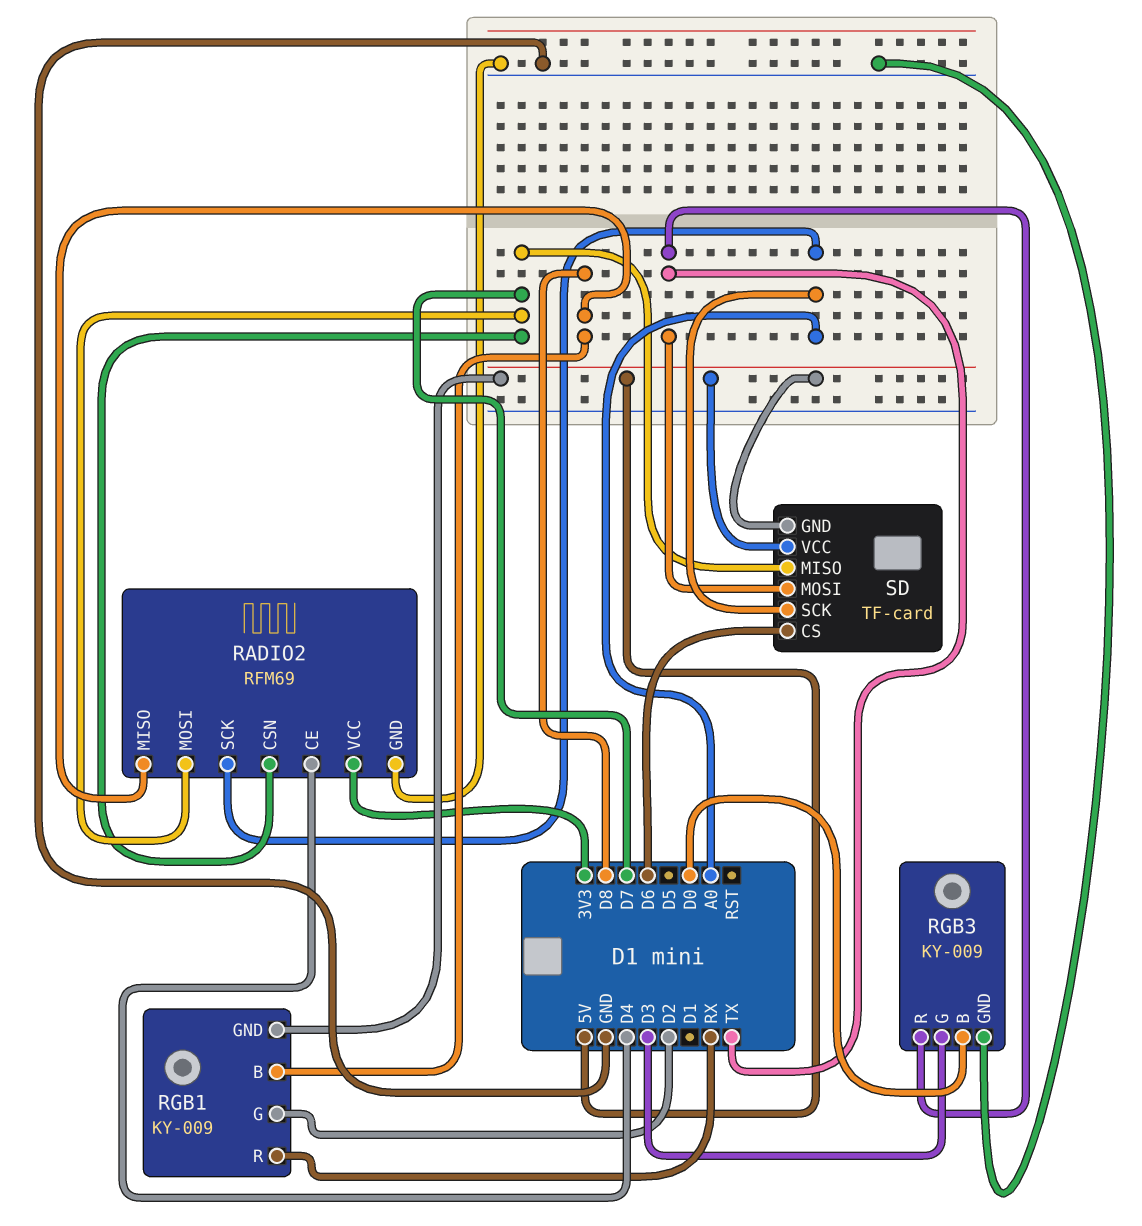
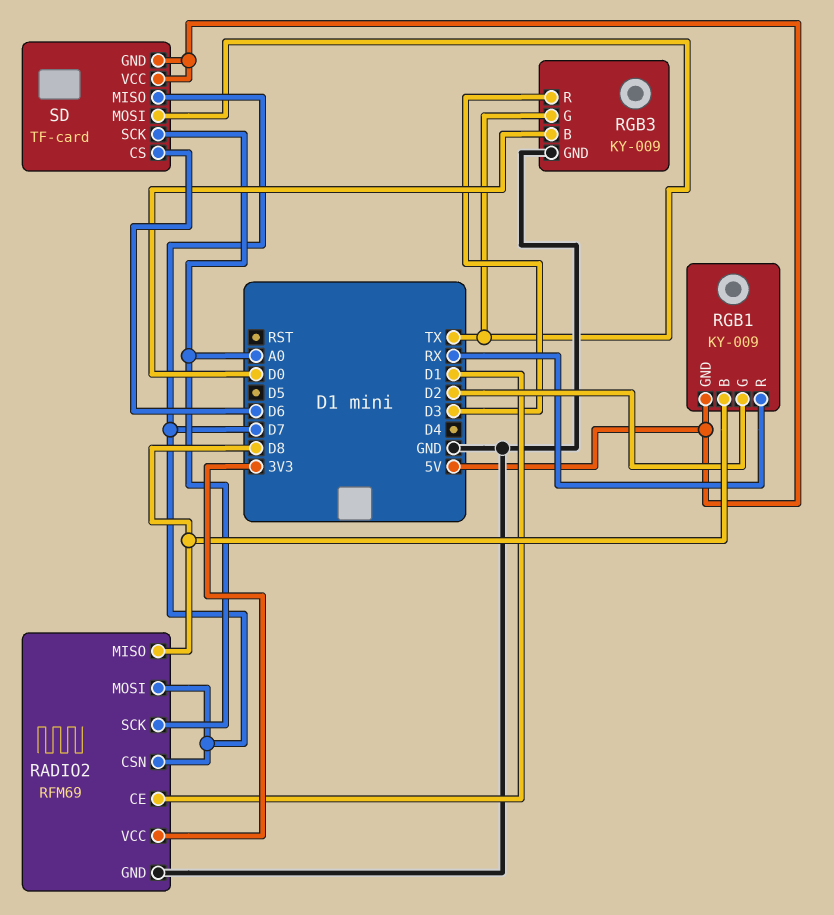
RADIO2 pin CE: D4 -> D1
RGB3 pin G: D3 -> TX
RGB3 pin R: TX -> D3

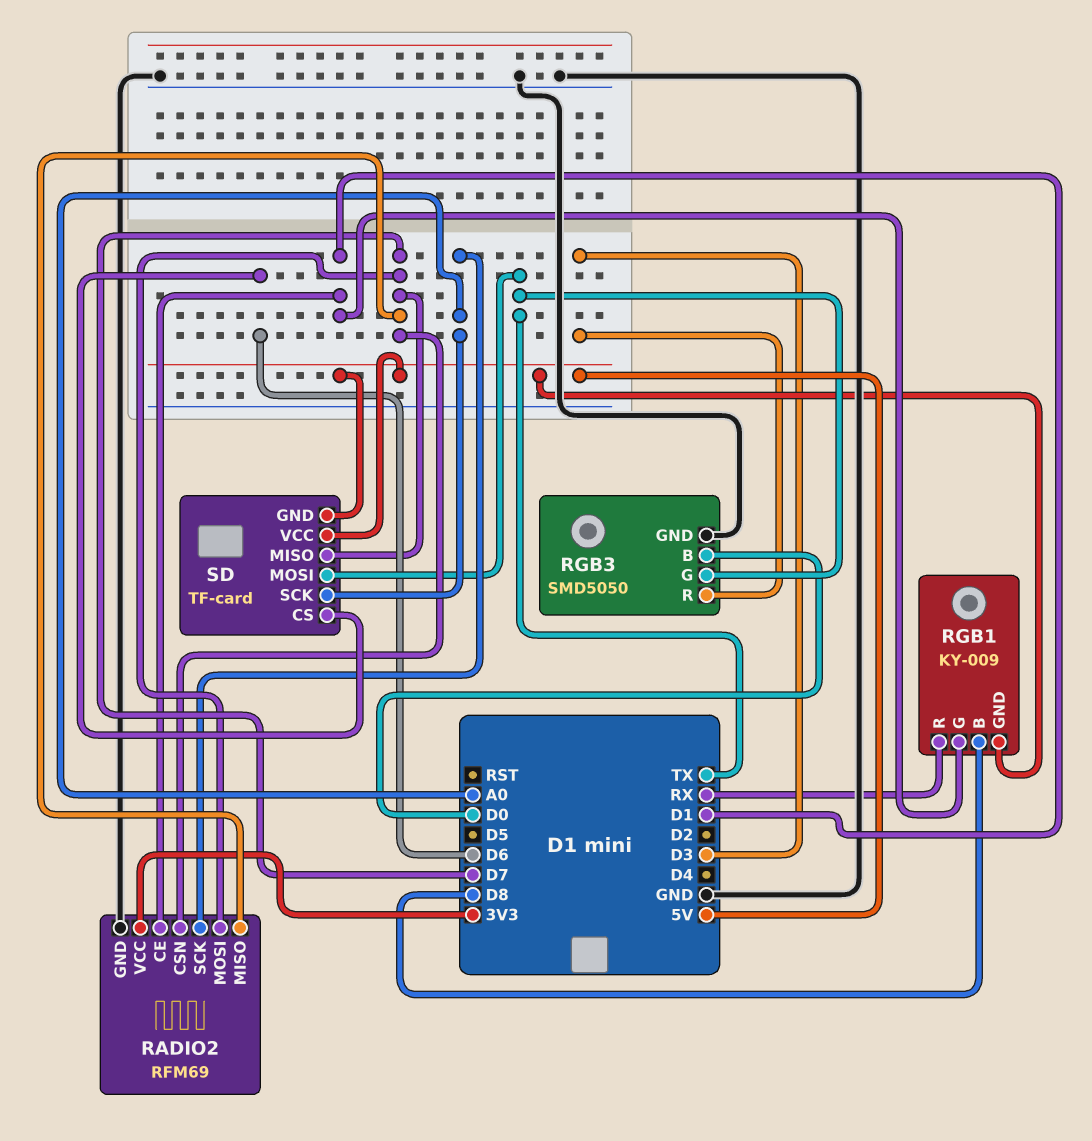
RADIO2 pin MISO: D8 -> D7
RGB1 pin G: D2 -> D1
RGB3: KY-009 -> SMD5050

